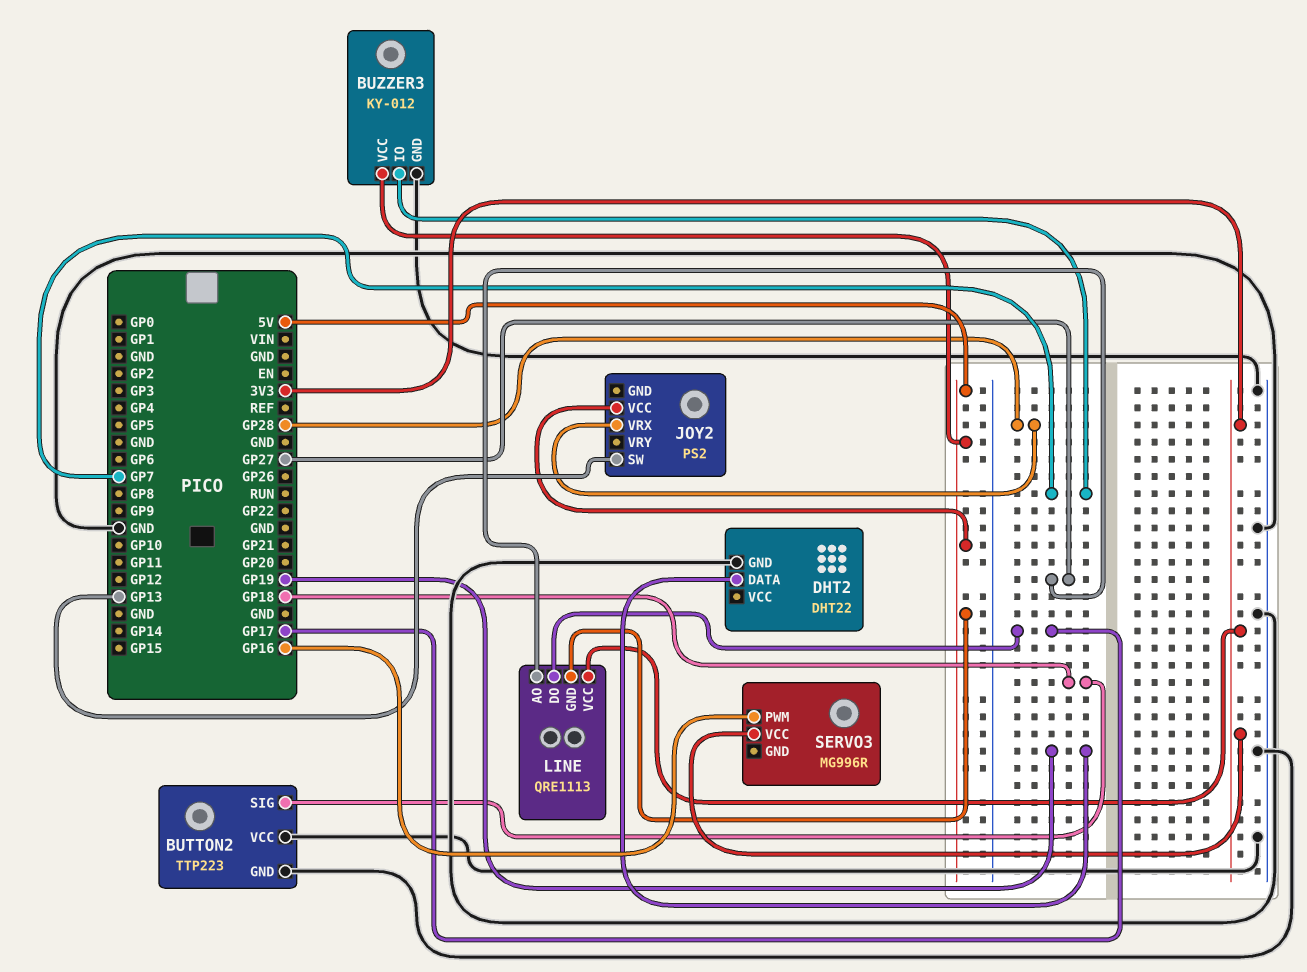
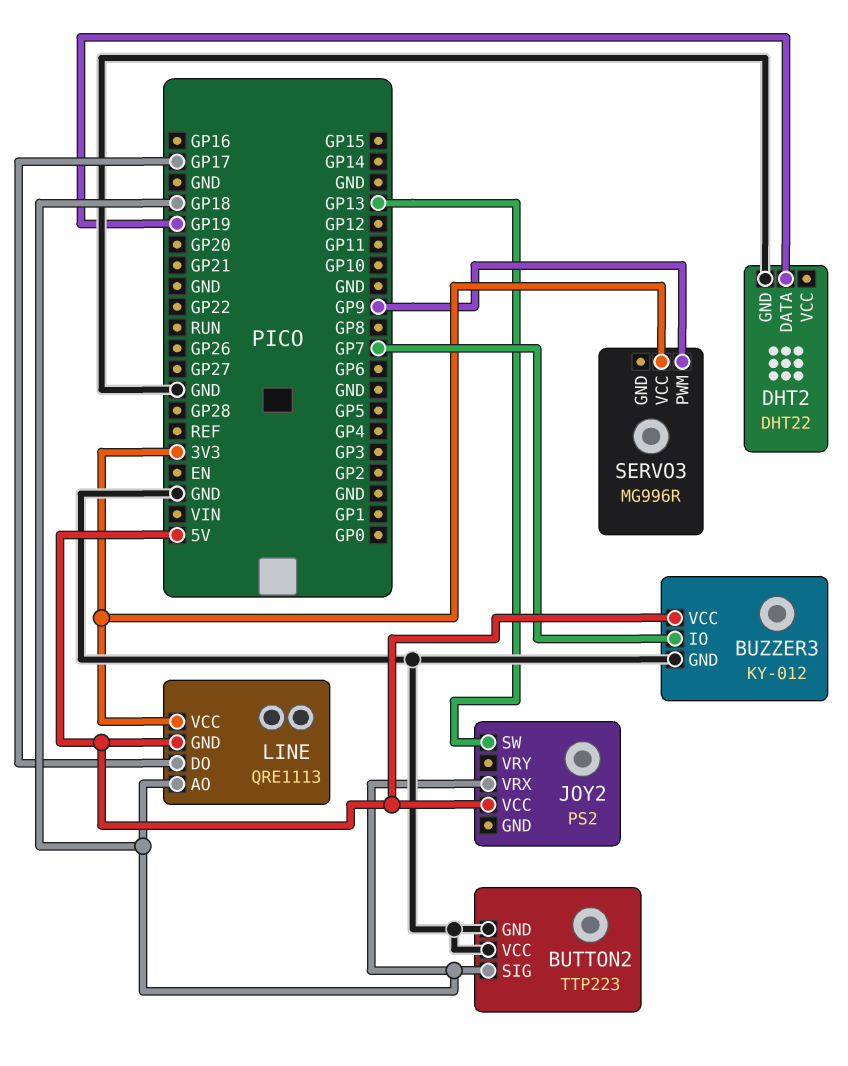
JOY2 pin VRX: GP28 -> GP18
LINE pin AO: GP27 -> GP18
SERVO3 pin PWM: GP16 -> GP9

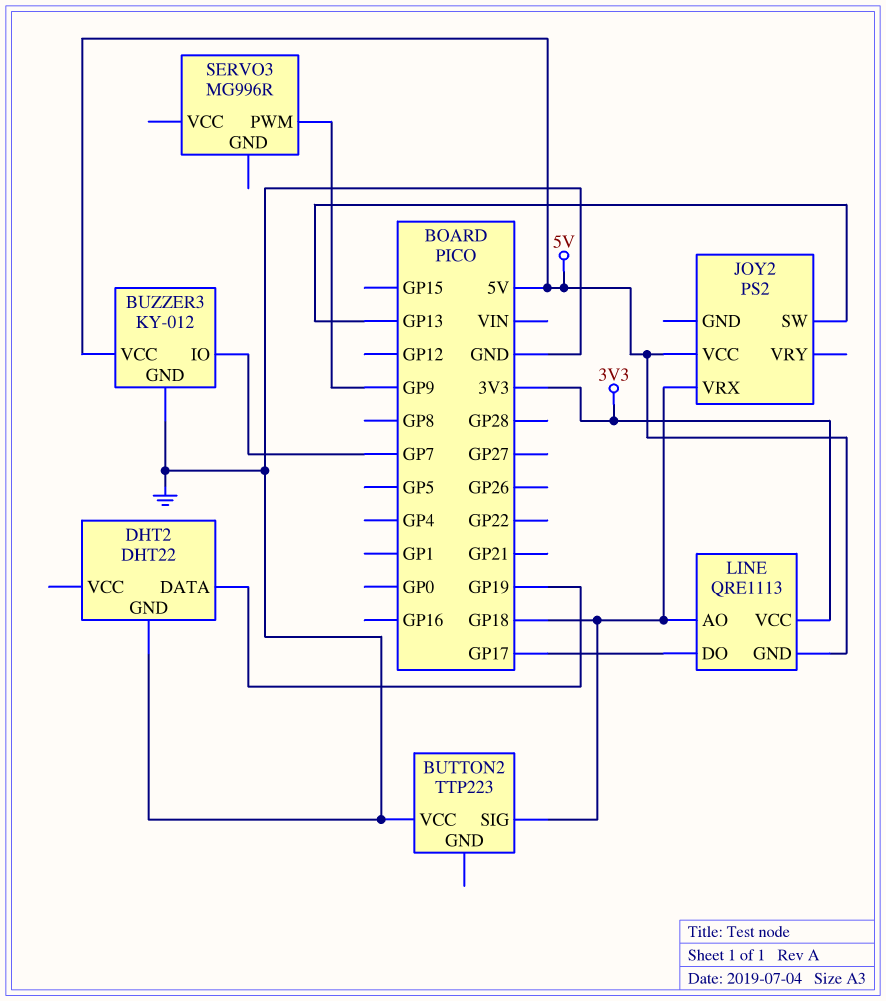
BUTTON2 pin GND: GND -> none
SERVO3 pin VCC: 3V3 -> none

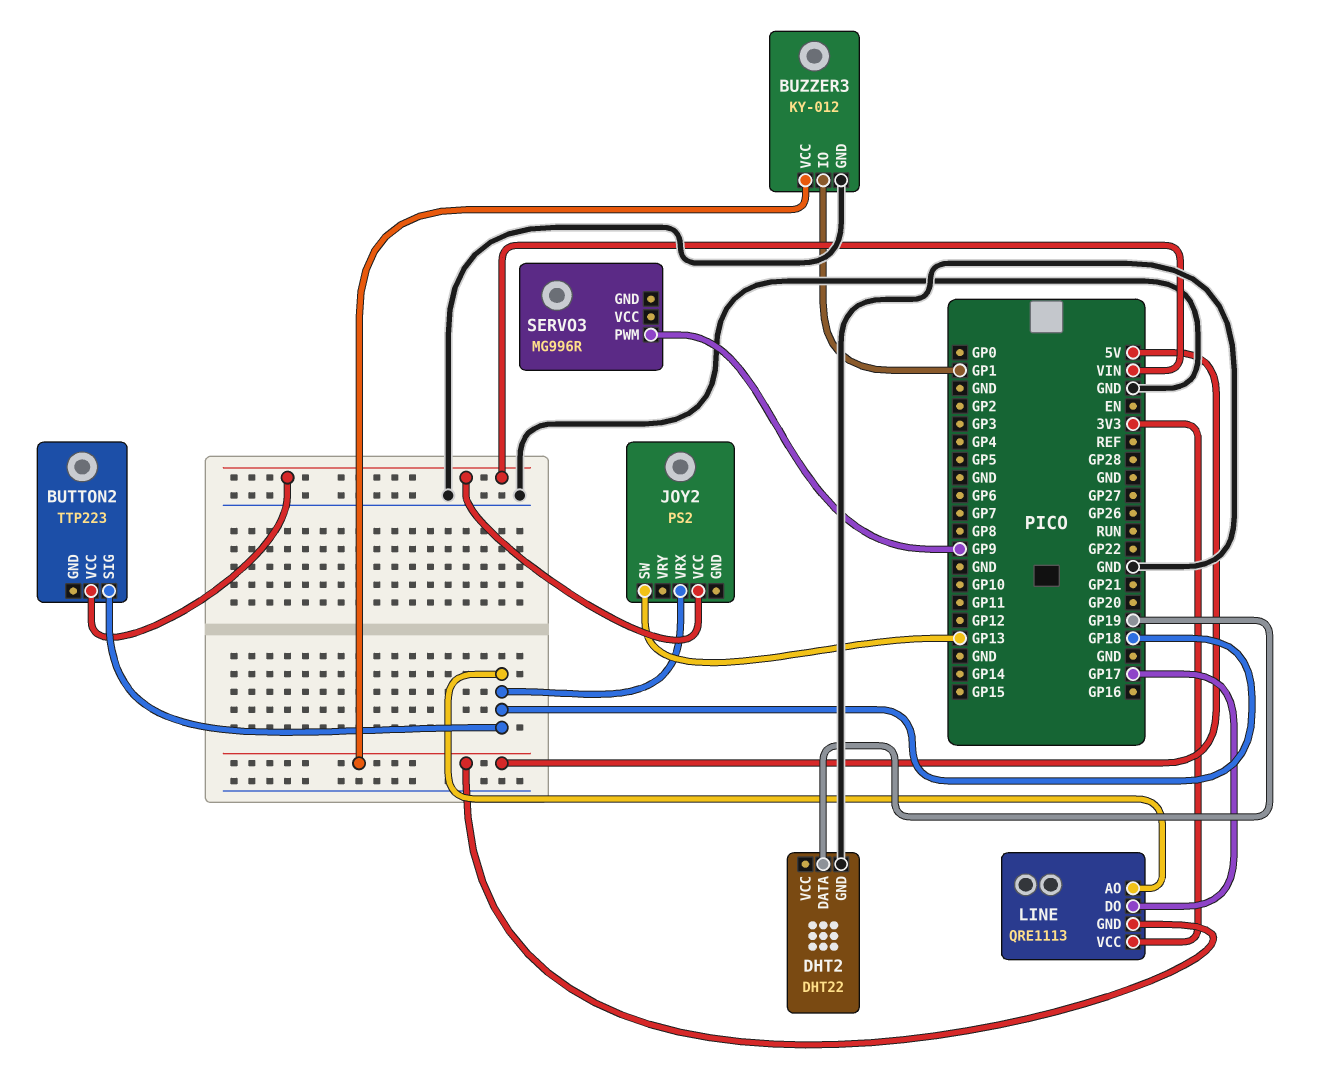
BUTTON2 pin VCC: GND -> VIN
BUZZER3 pin IO: GP7 -> GP1
JOY2 pin VCC: 5V -> VIN

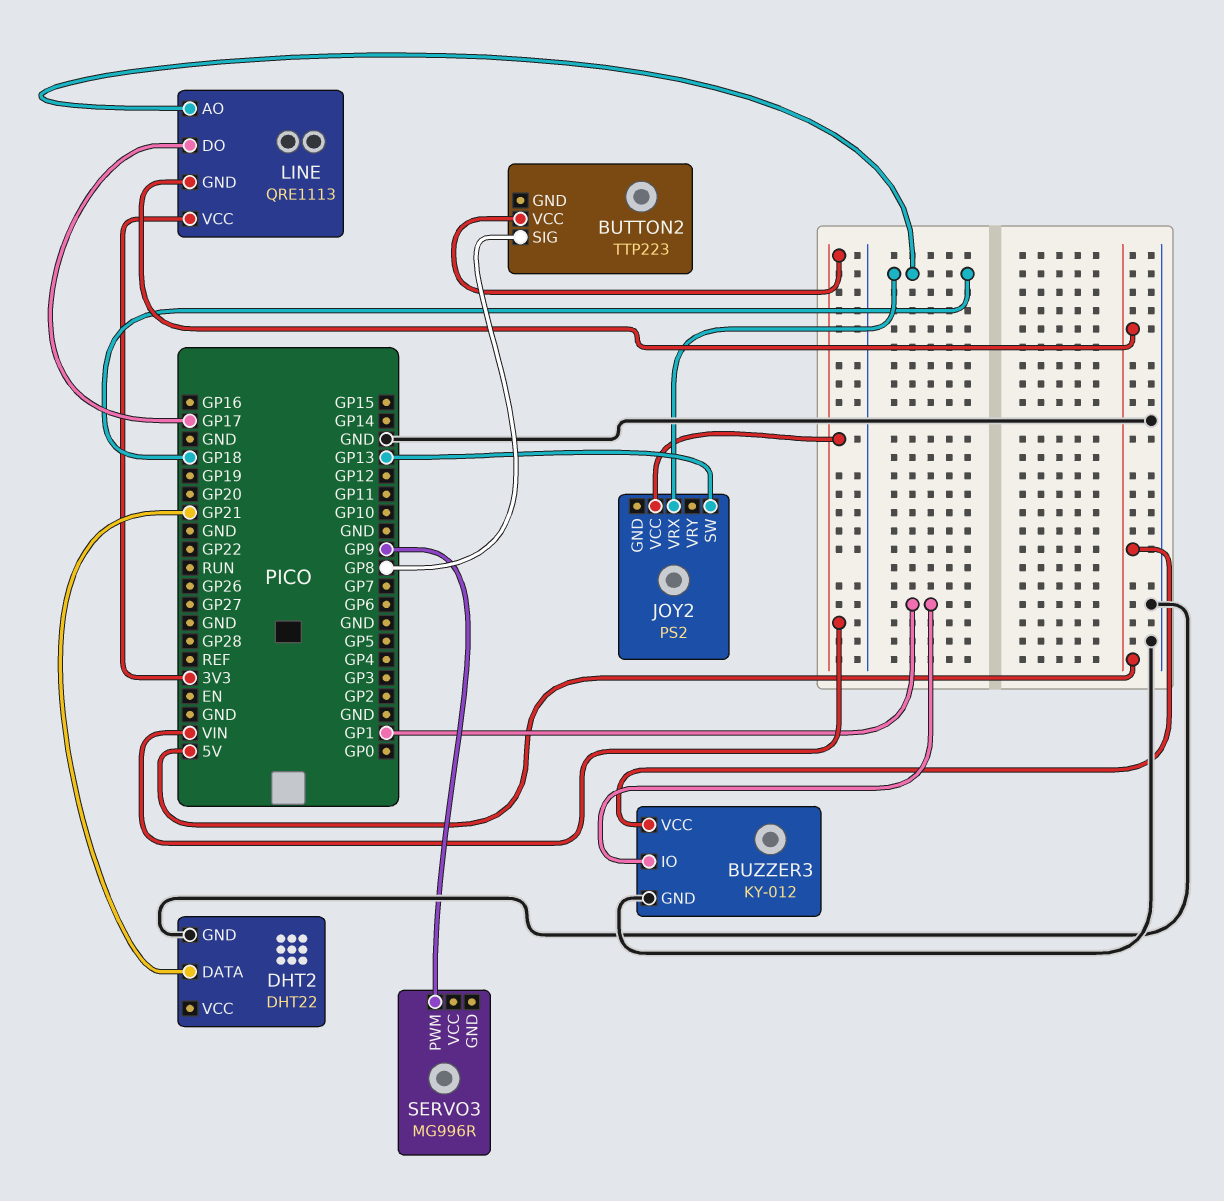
BUTTON2 pin SIG: GP18 -> GP8
DHT2 pin DATA: GP19 -> GP21

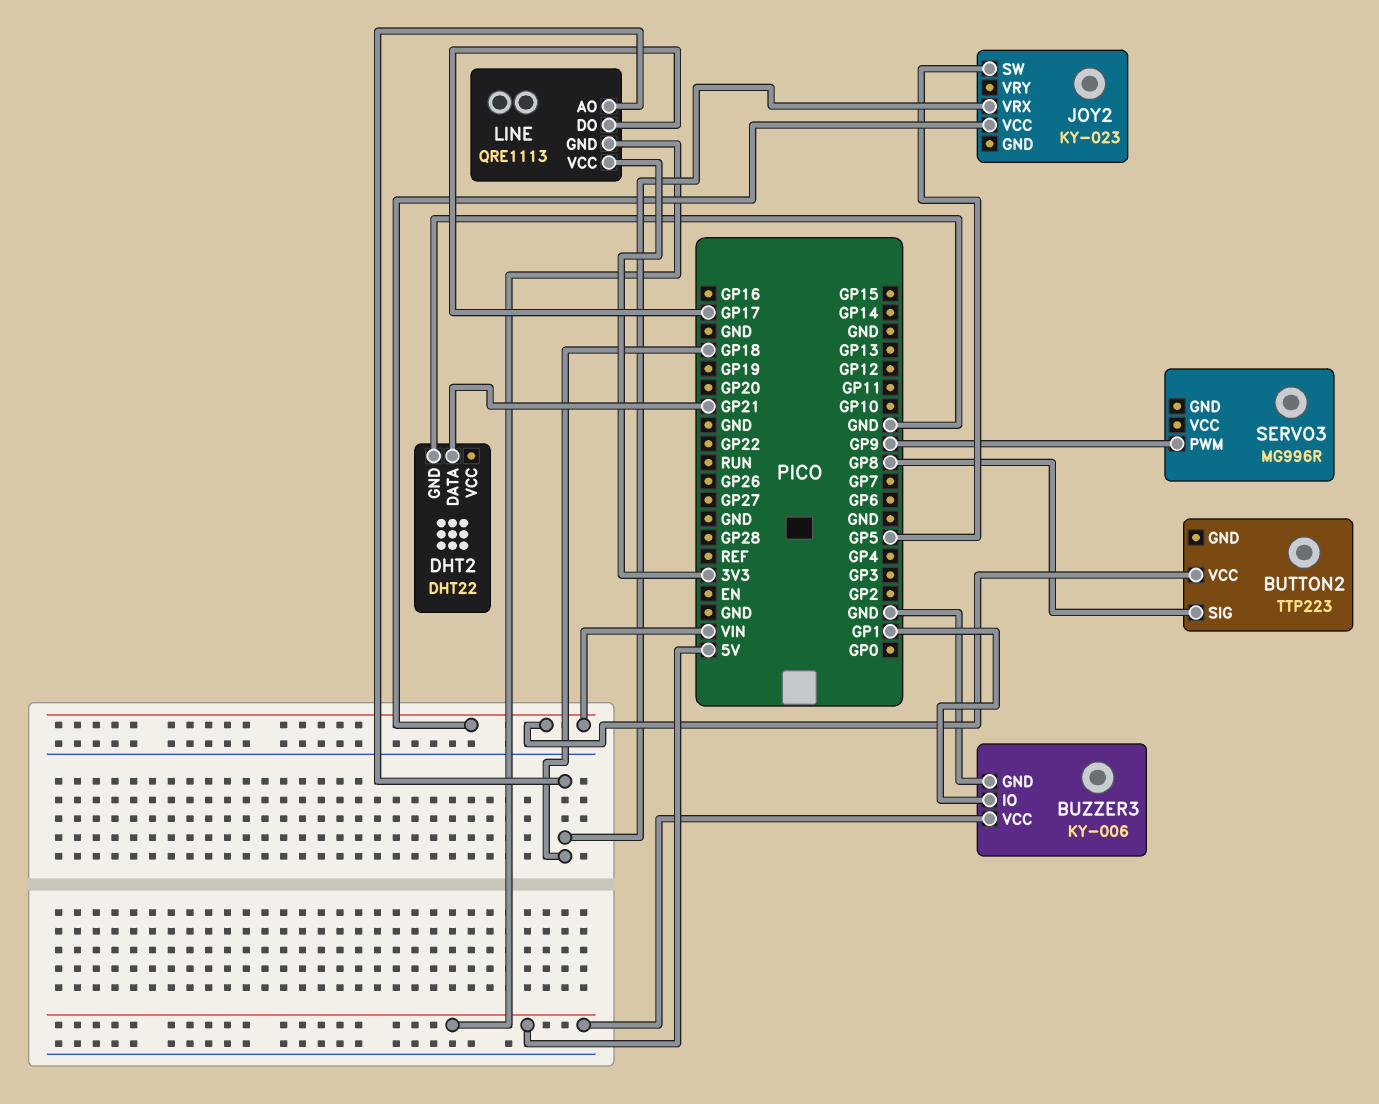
BUZZER3: KY-012 -> KY-006
JOY2: PS2 -> KY-023
JOY2 pin SW: GP13 -> GP5

